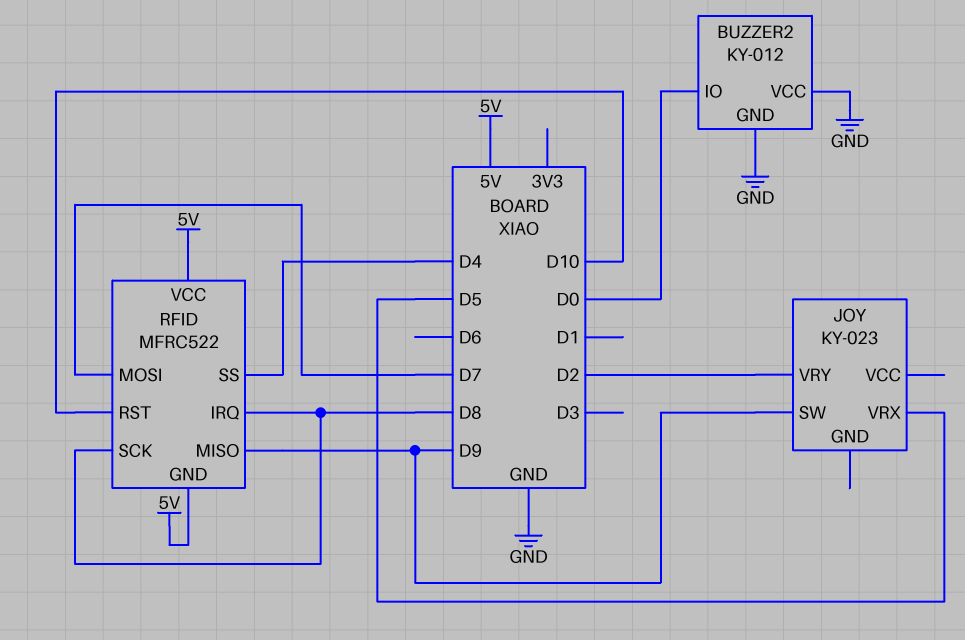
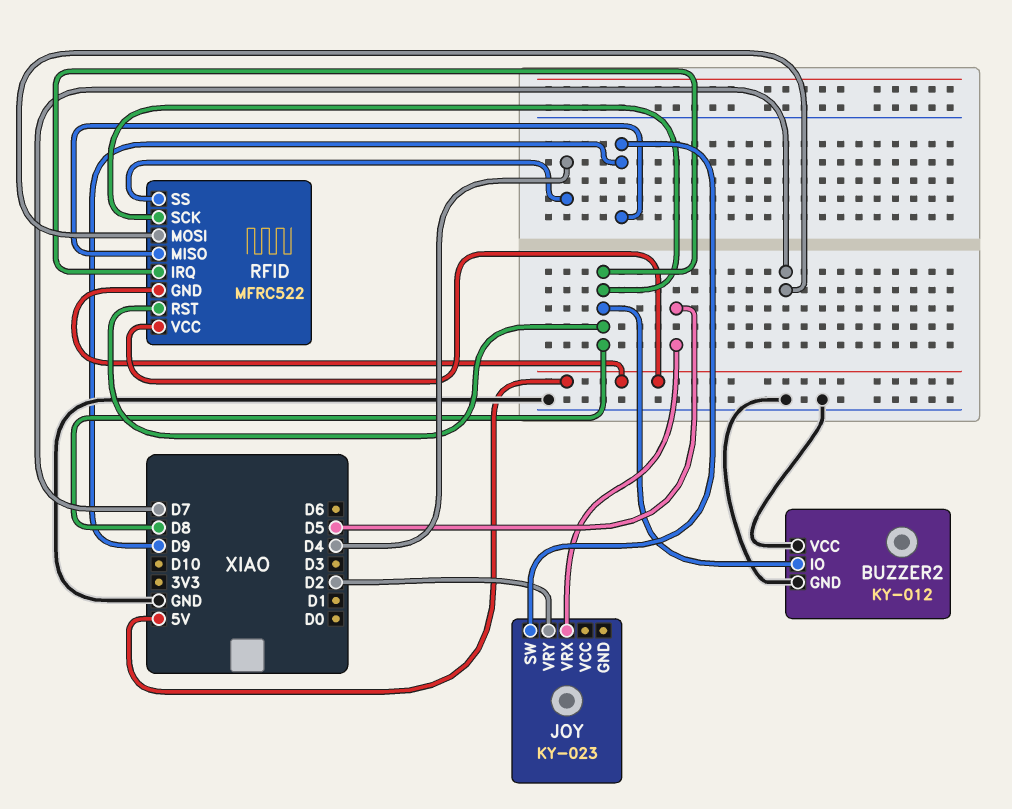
BUZZER2 pin IO: D0 -> D8
RFID pin RST: D10 -> D8

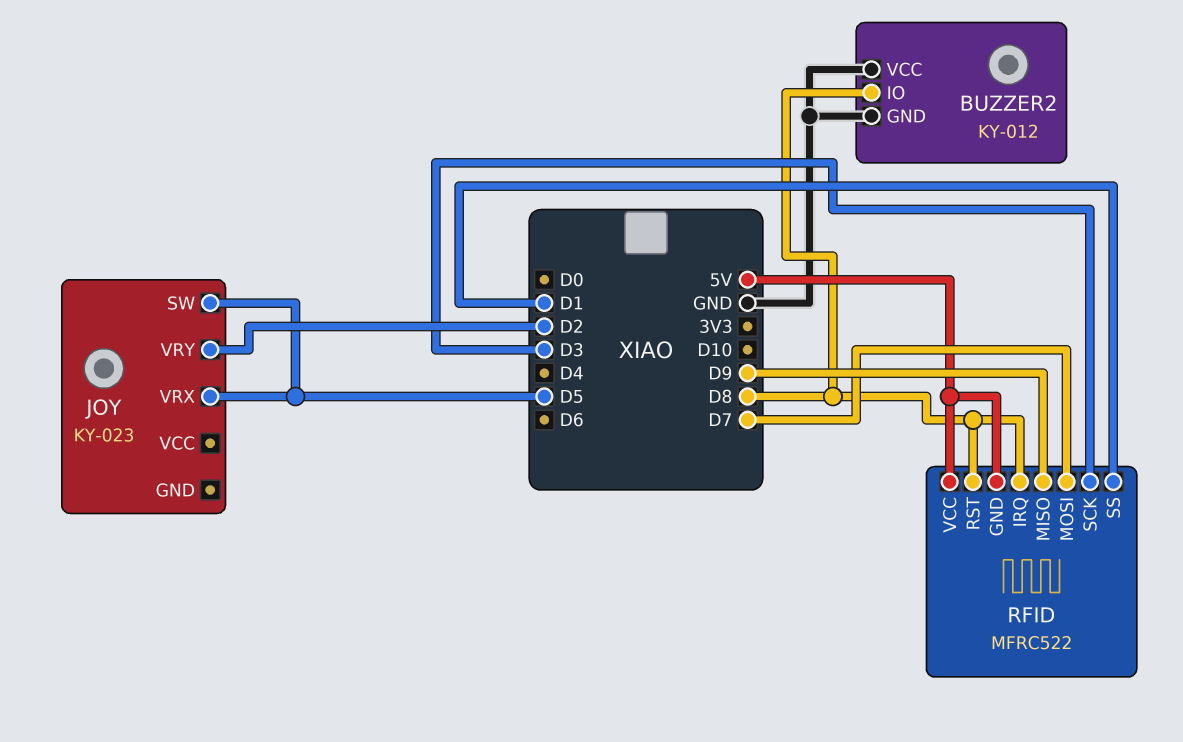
JOY pin SW: D9 -> D5
RFID pin SCK: D8 -> D3
RFID pin SS: D4 -> D1

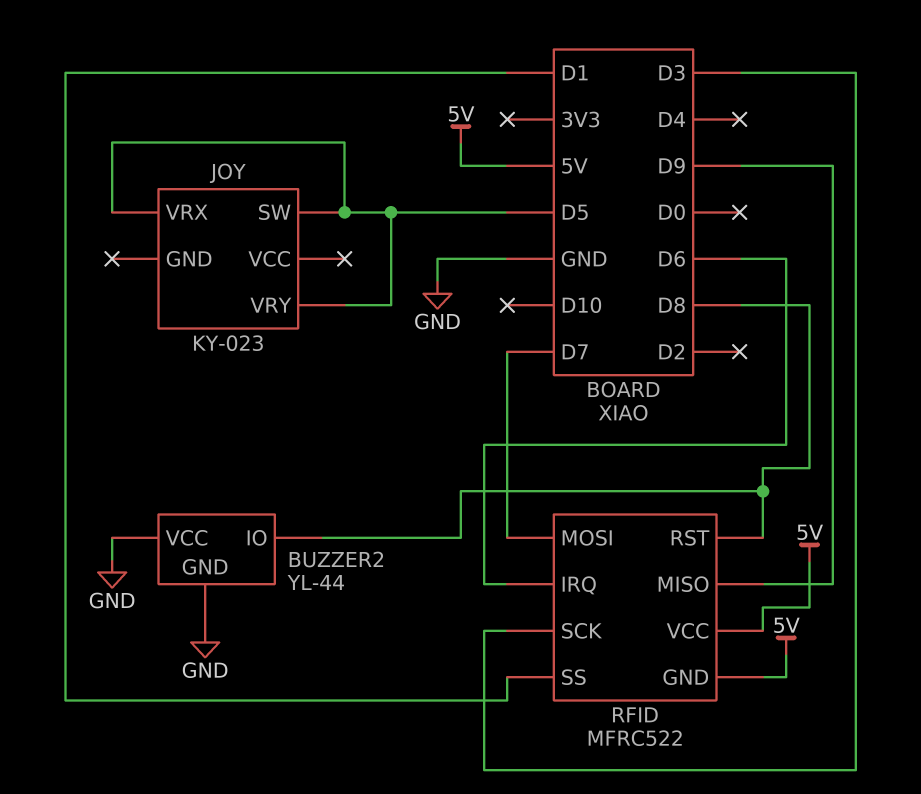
BUZZER2: KY-012 -> YL-44
JOY pin VRY: D2 -> D5
RFID pin IRQ: D8 -> D6

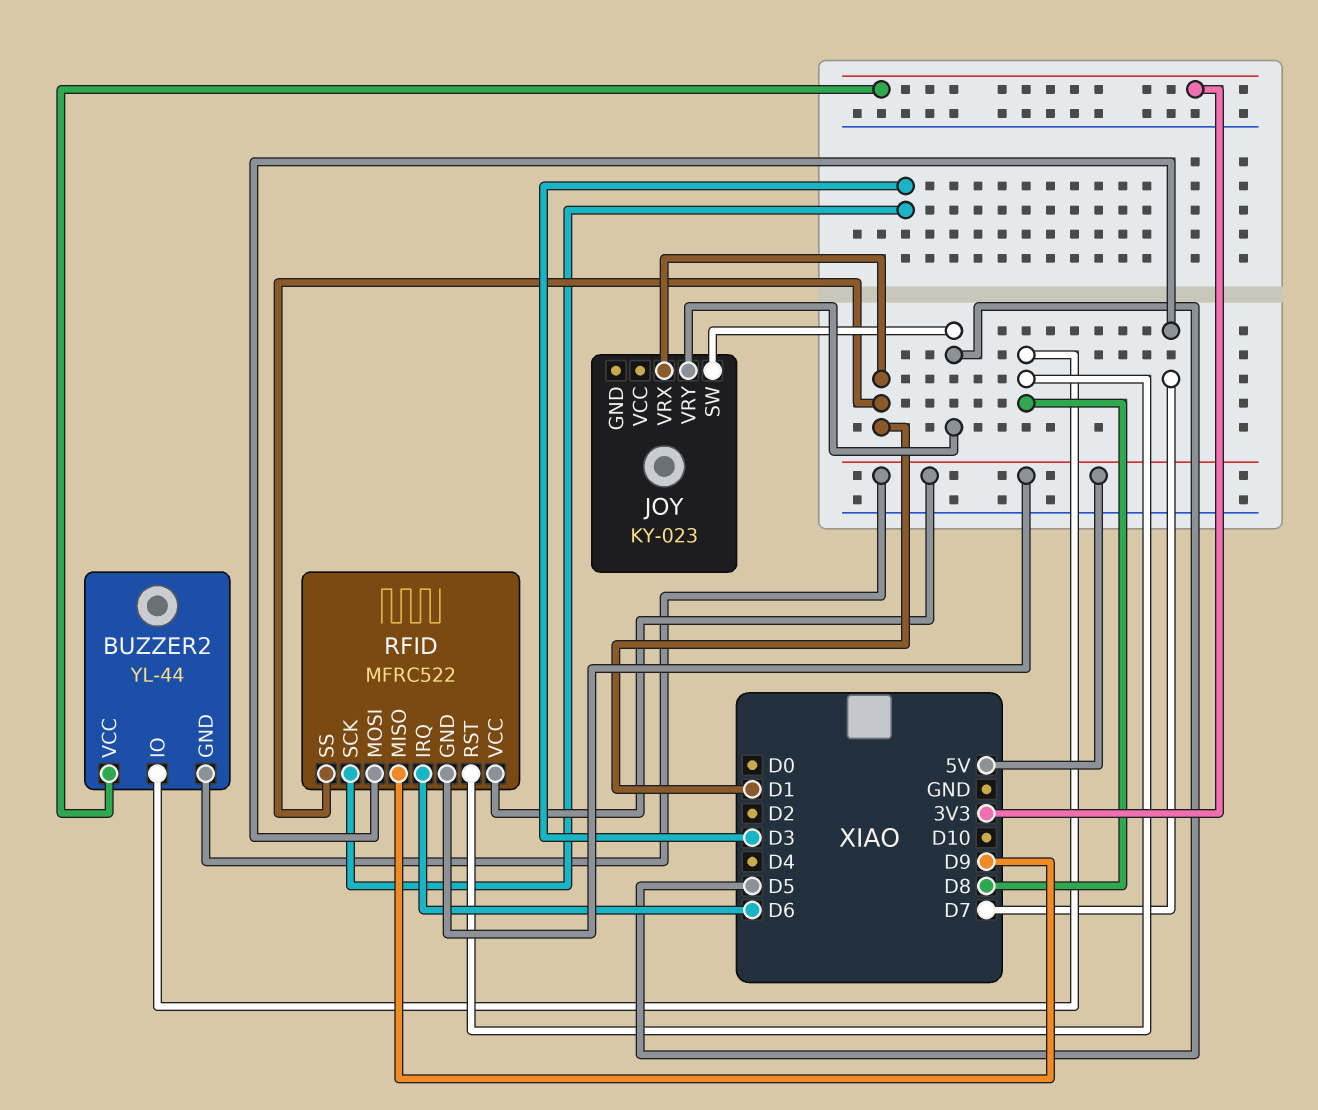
BUZZER2 pin GND: GND -> 5V
BUZZER2 pin VCC: GND -> 3V3
JOY pin VRX: D5 -> D1

